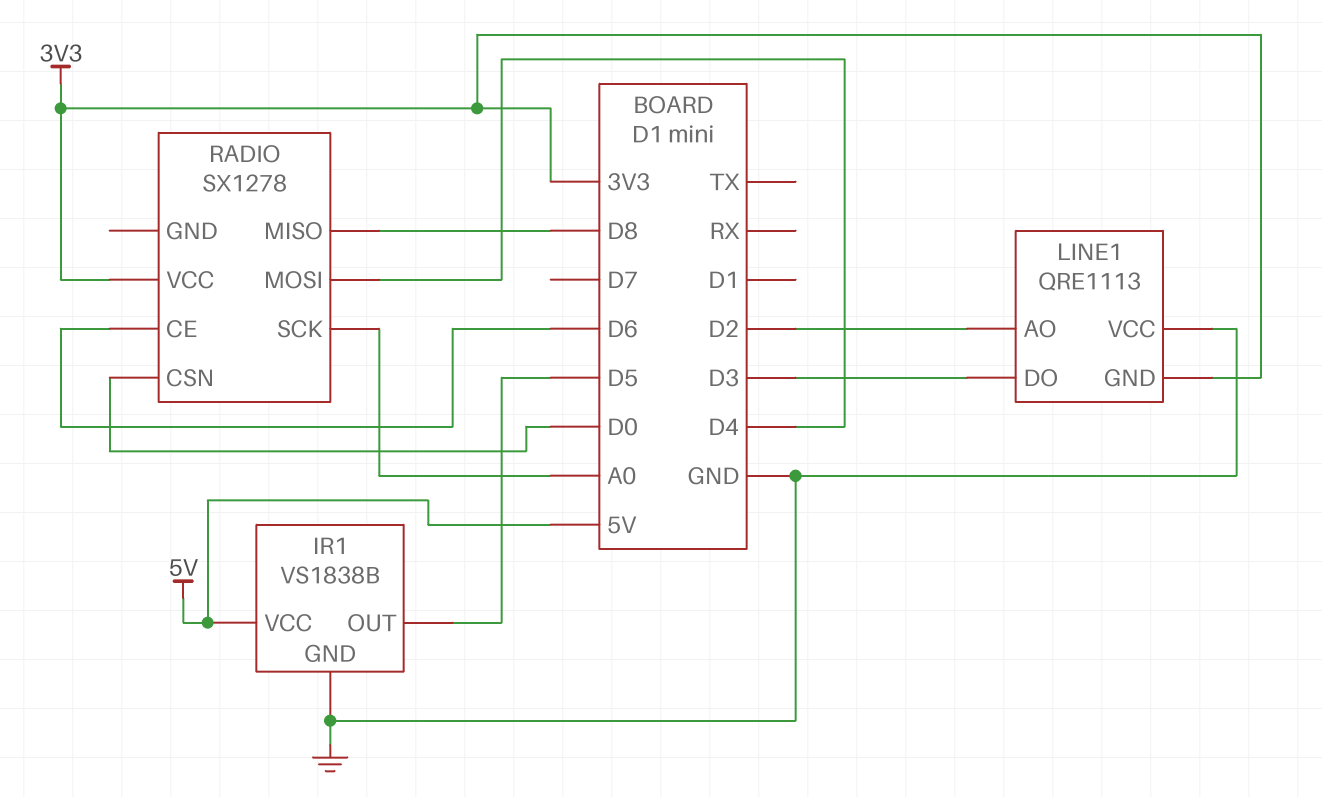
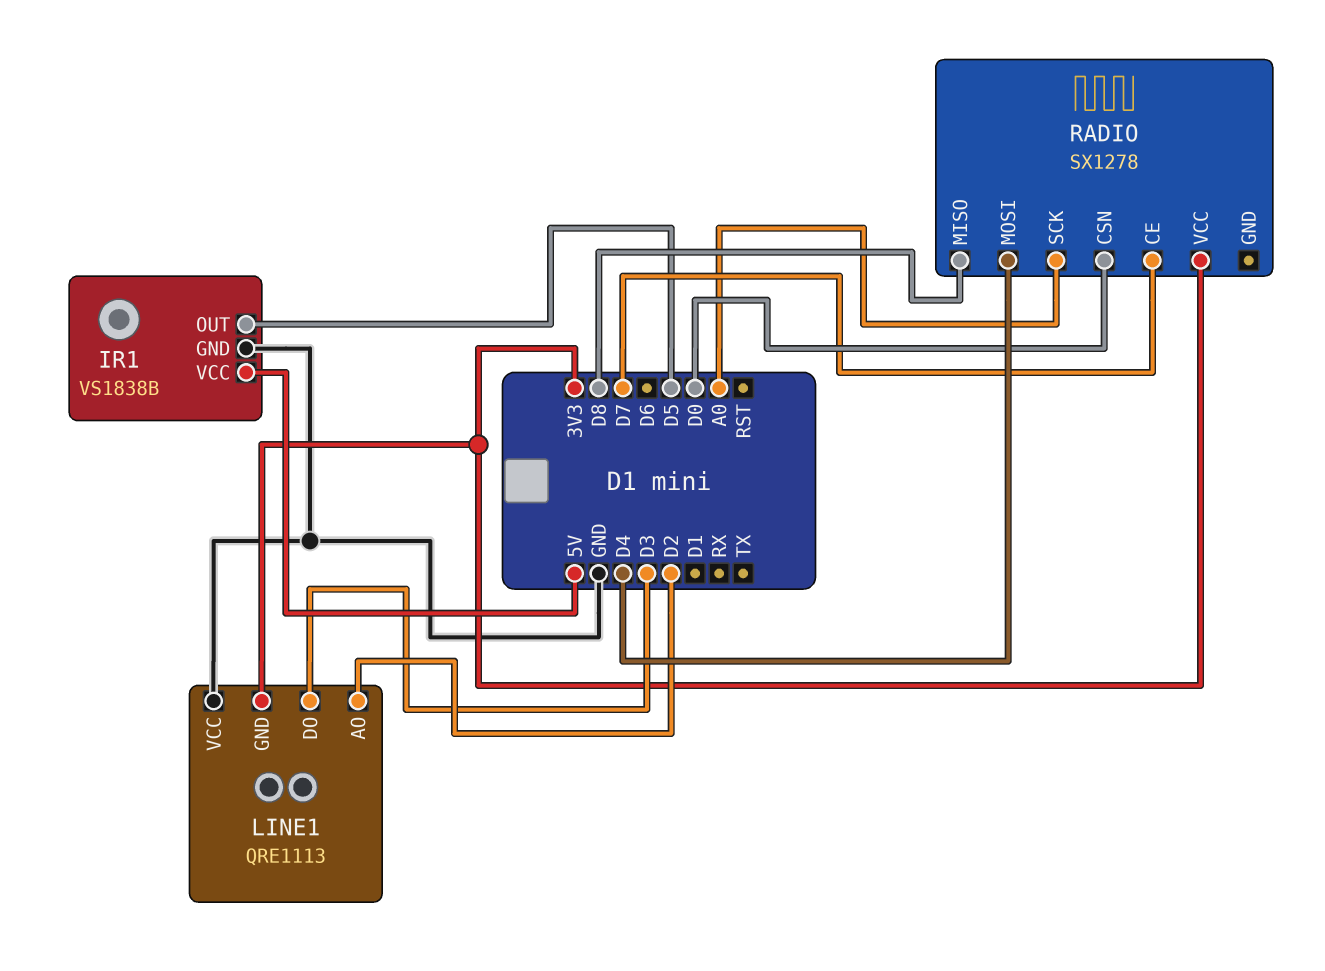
RADIO pin CE: D6 -> D7

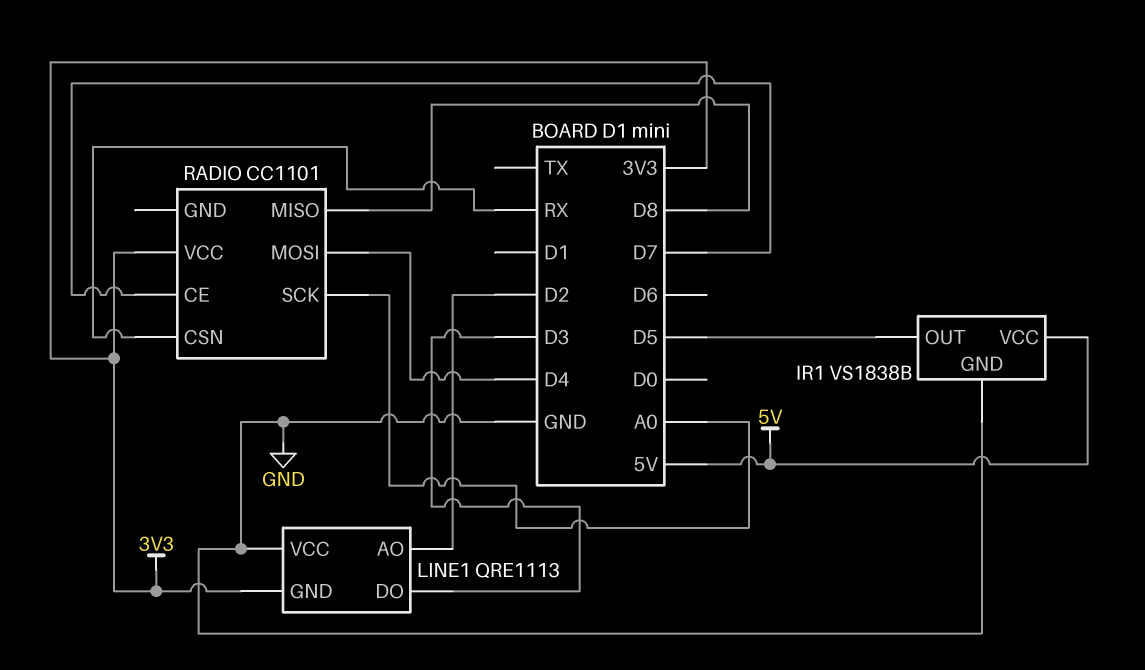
RADIO: SX1278 -> CC1101
RADIO pin CSN: D0 -> RX

